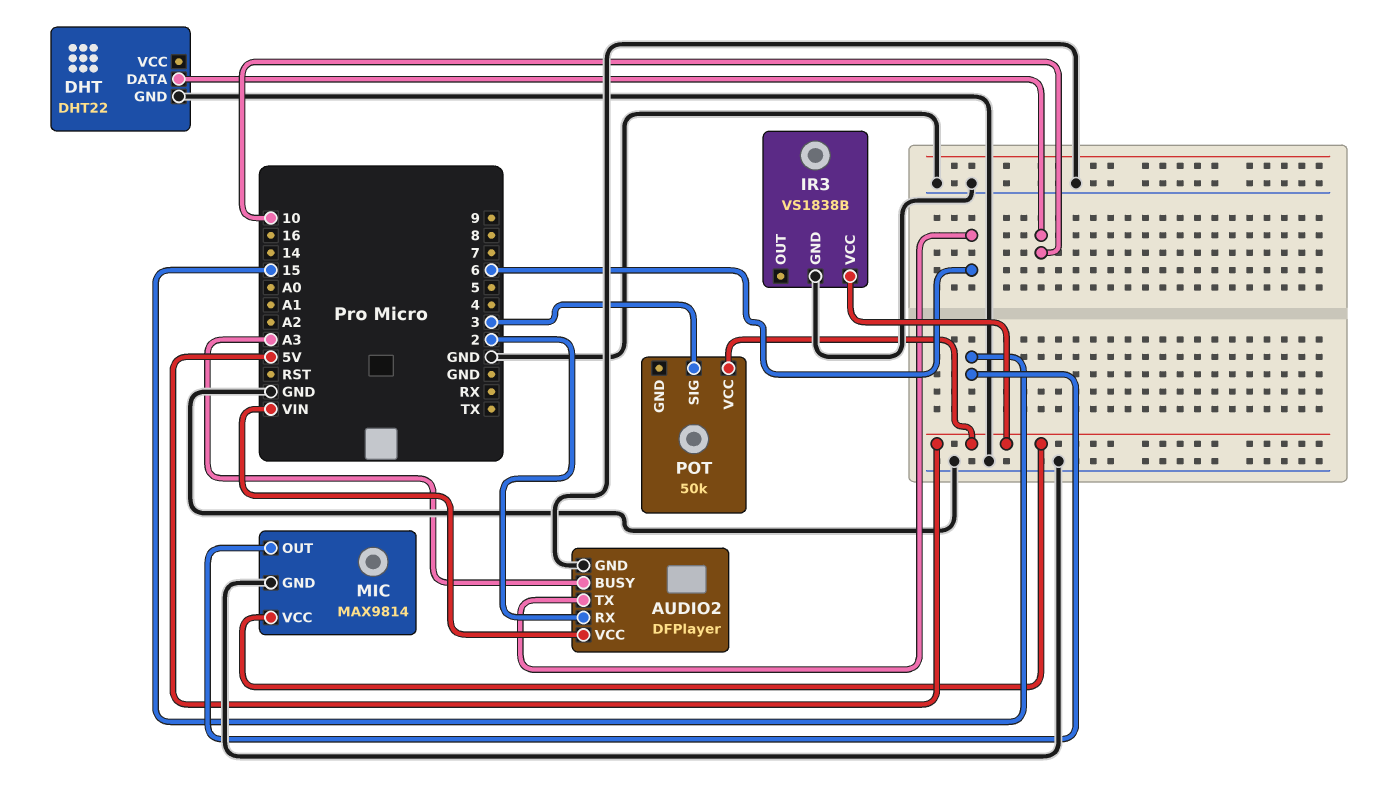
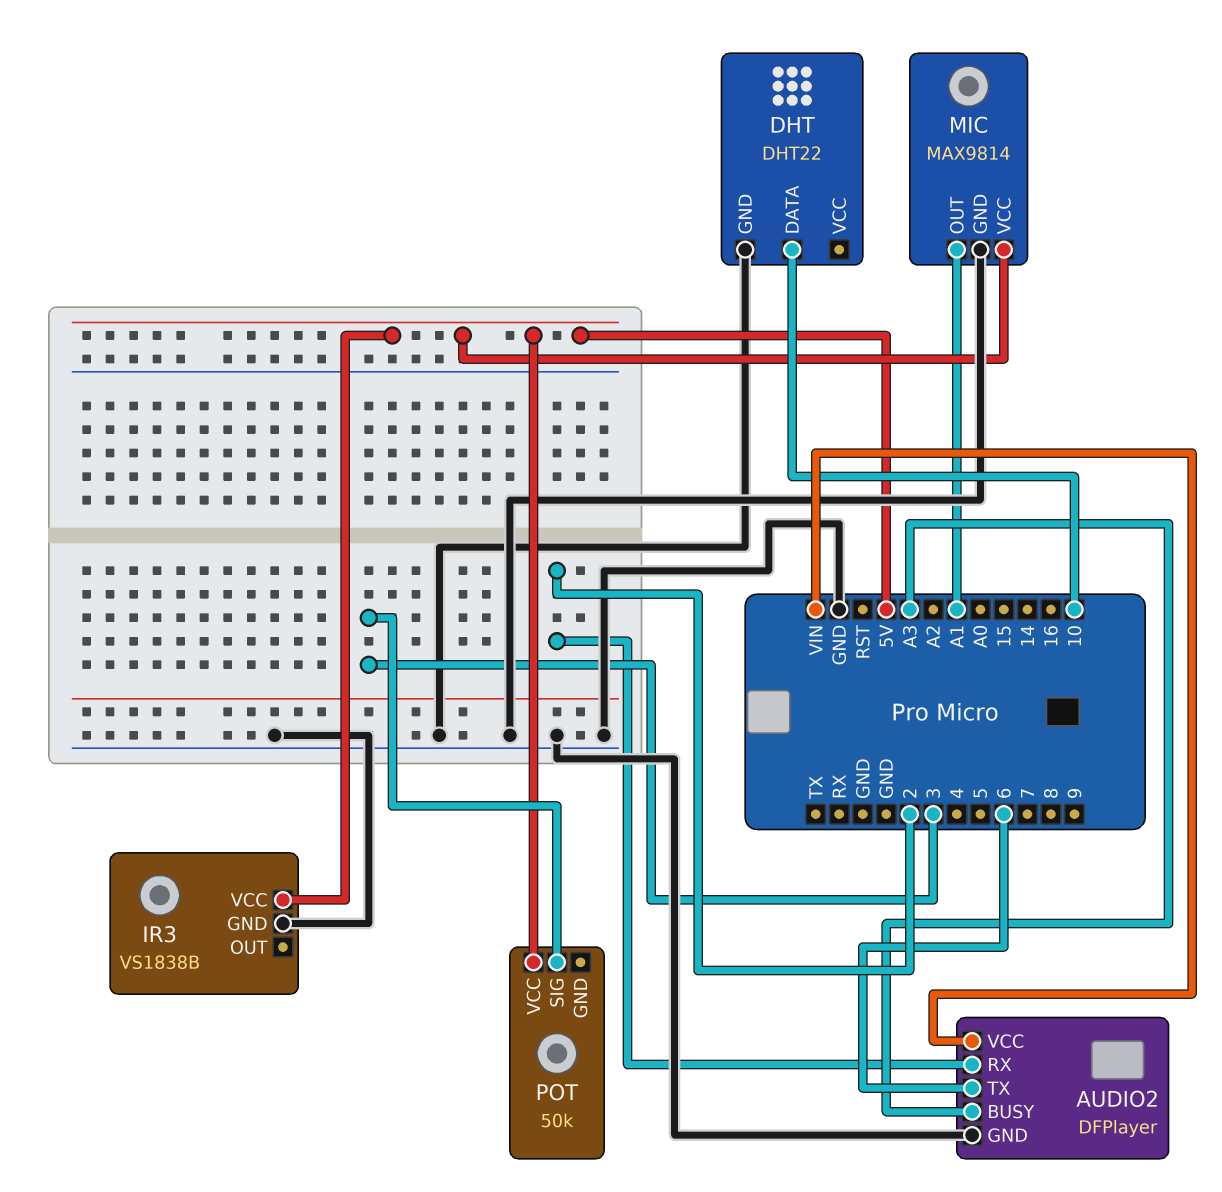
MIC pin OUT: 15 -> A1

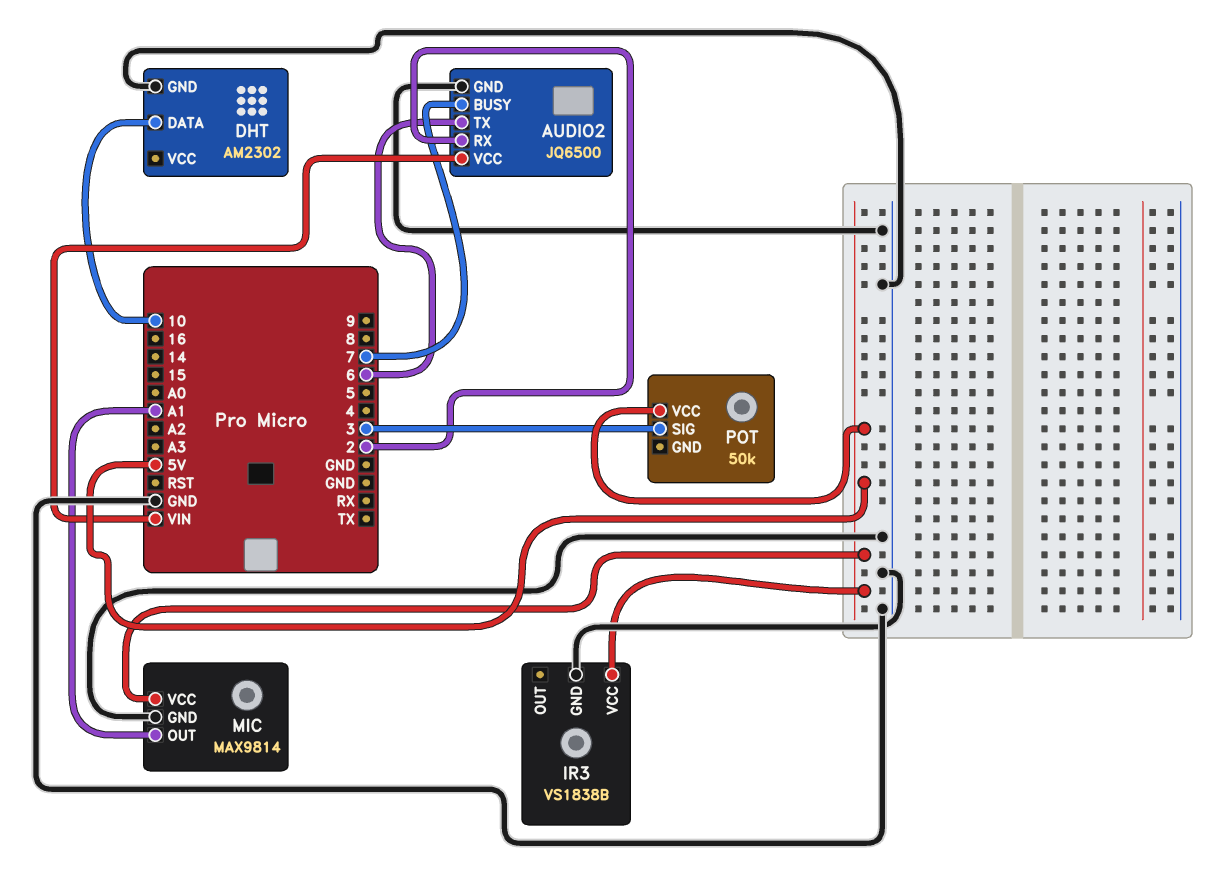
AUDIO2: DFPlayer -> JQ6500
AUDIO2 pin BUSY: A3 -> 7
DHT: DHT22 -> AM2302

